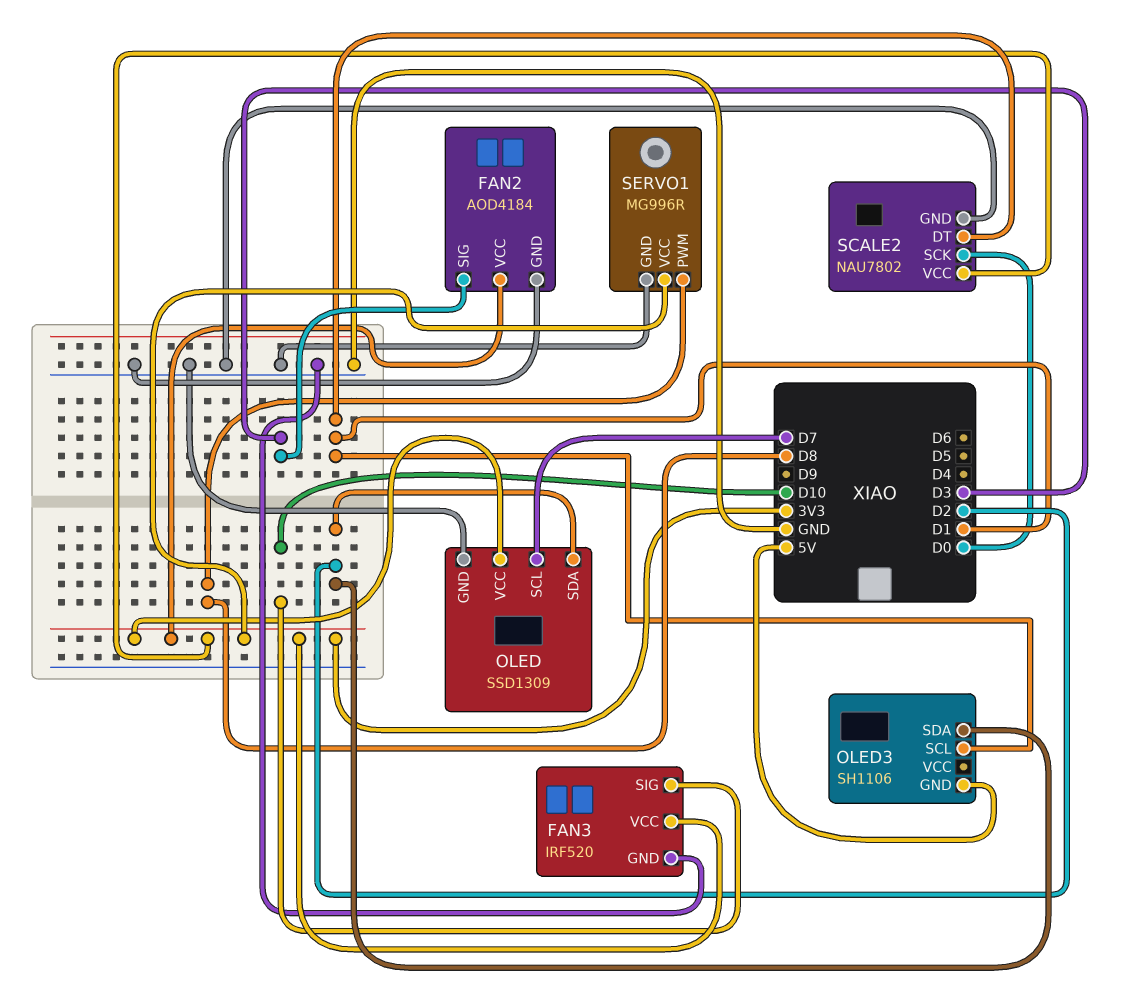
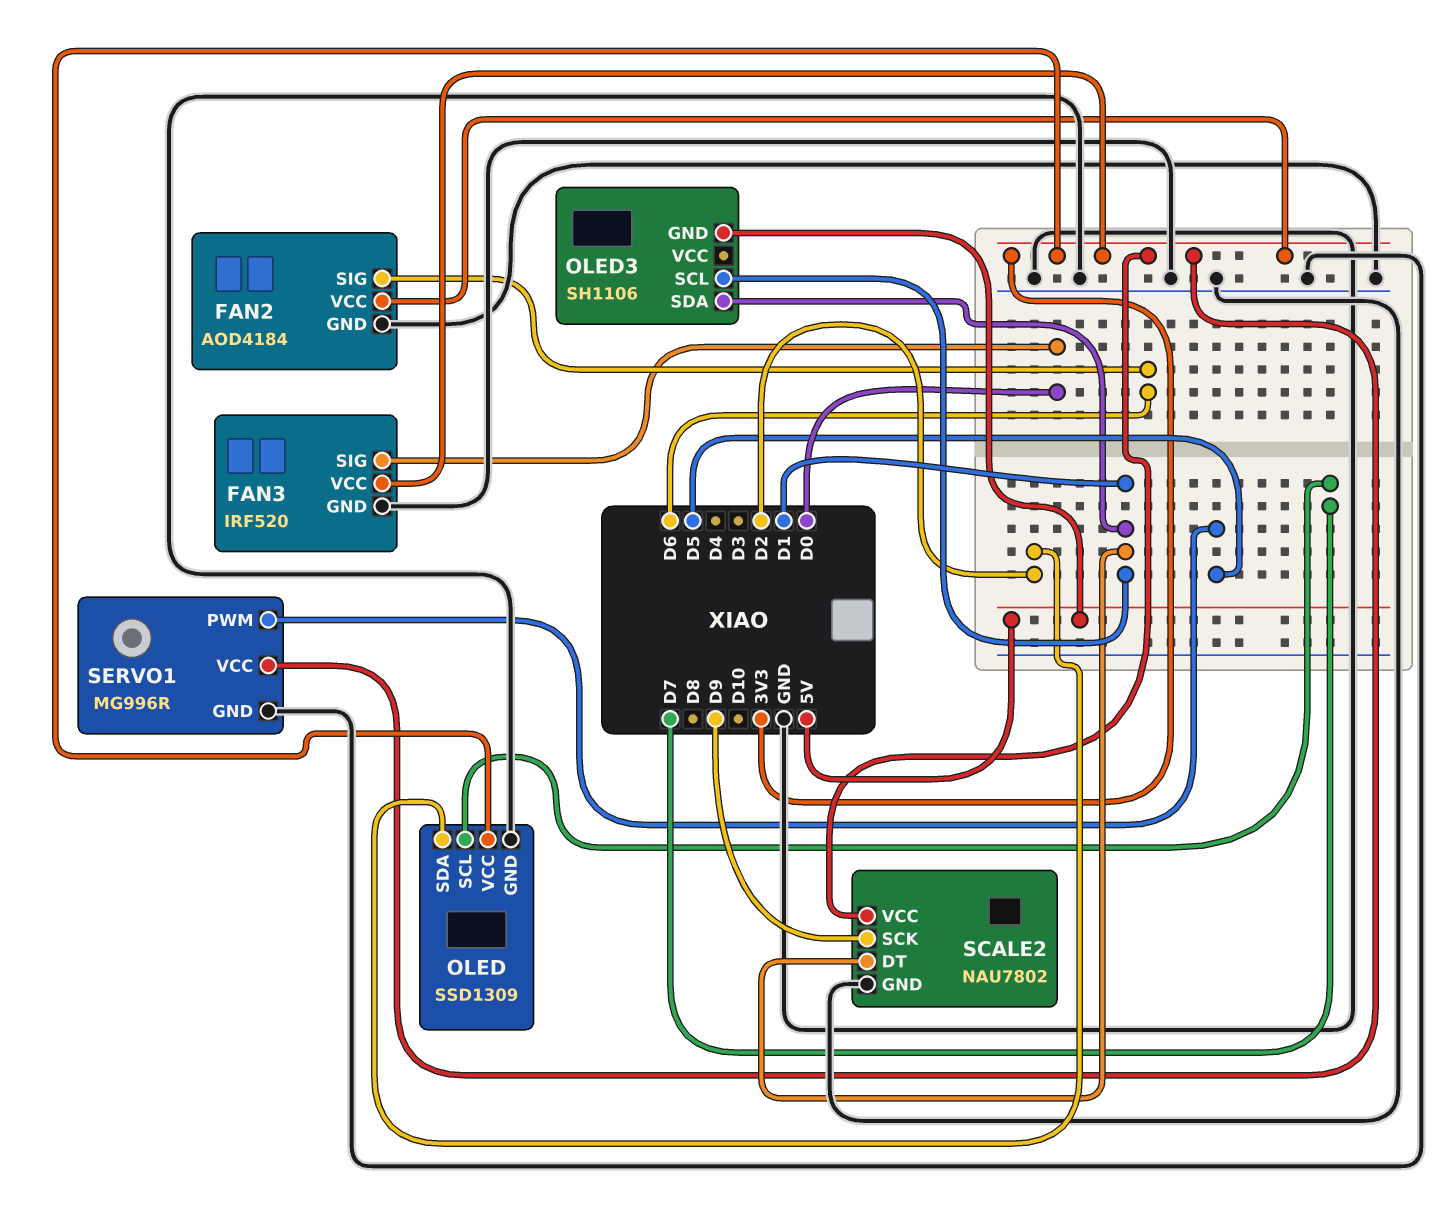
FAN2 pin SIG: D3 -> D6
FAN3 pin SIG: D10 -> D0
OLED3 pin SDA: D2 -> D1
SCALE2 pin SCK: D0 -> D9
SERVO1 pin PWM: D8 -> D5

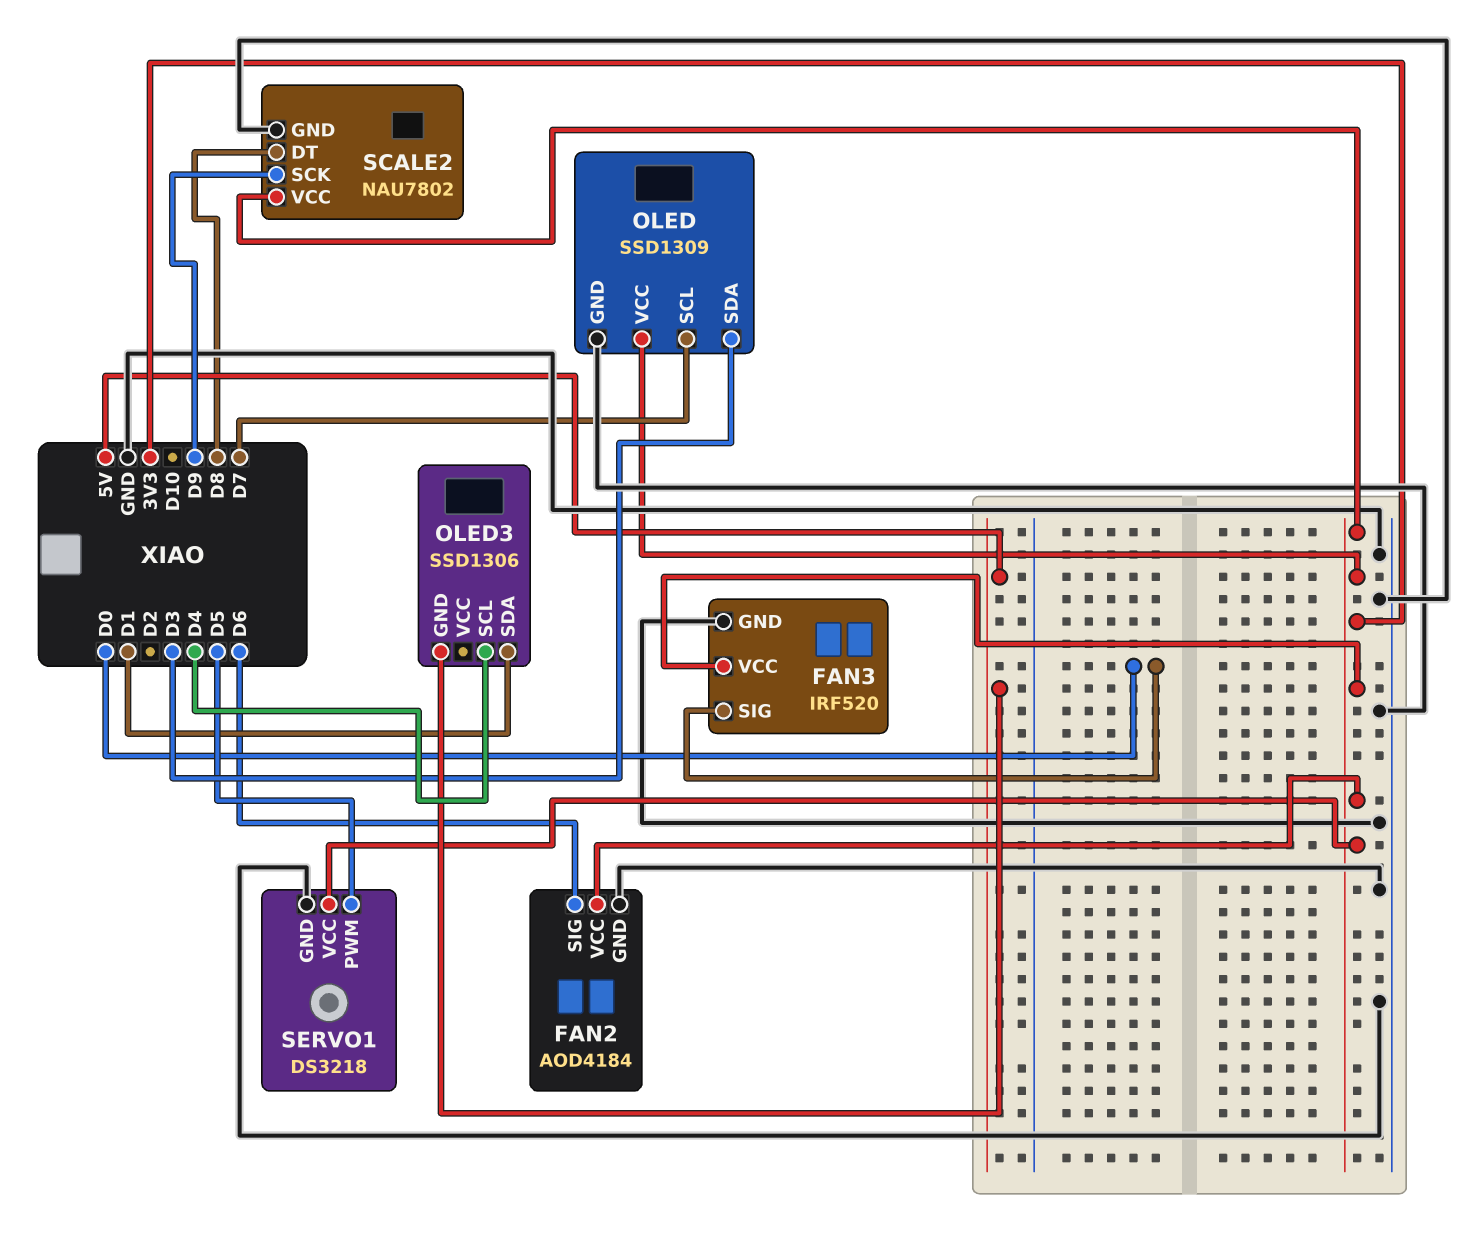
OLED pin SDA: D2 -> D3
OLED3: SH1106 -> SSD1306
OLED3 pin SCL: D1 -> D4
SCALE2 pin DT: D1 -> D8
SERVO1: MG996R -> DS3218

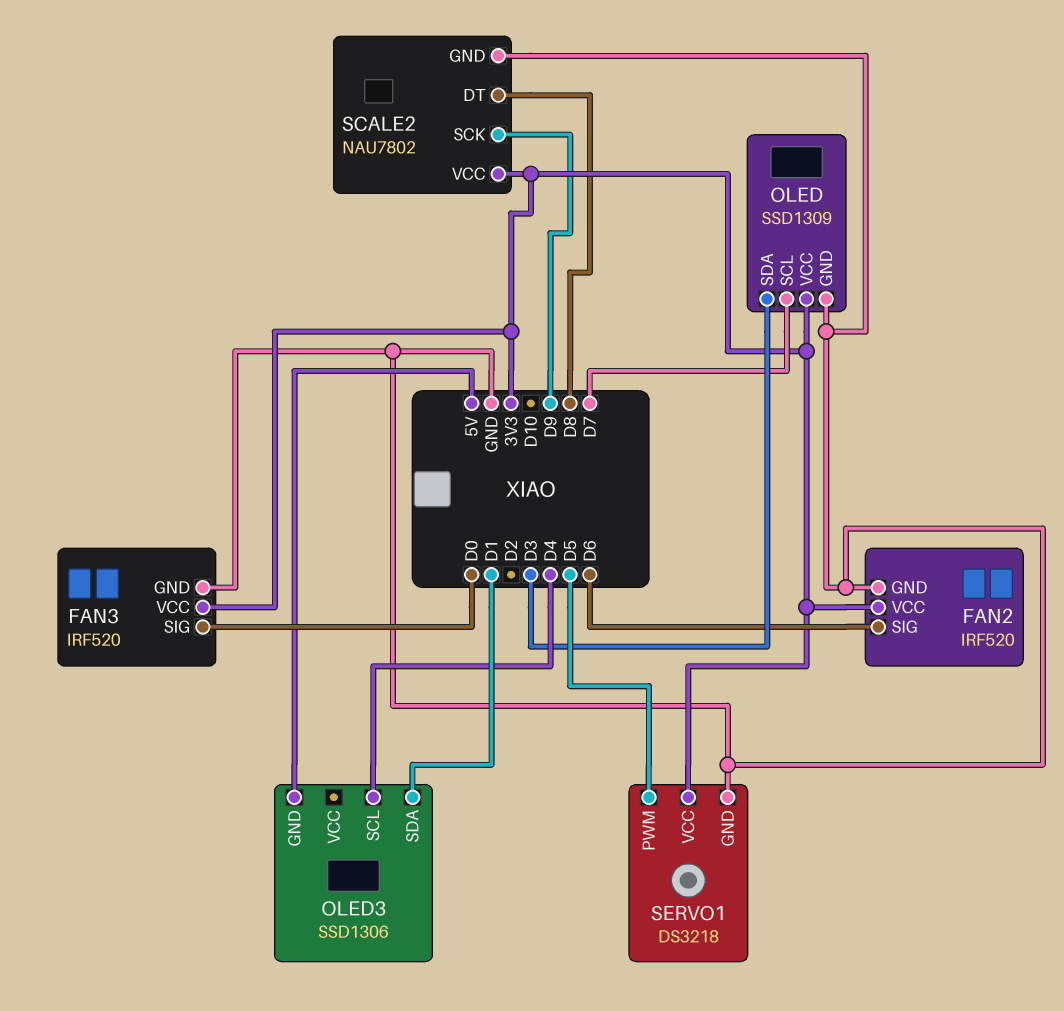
FAN2: AOD4184 -> IRF520

